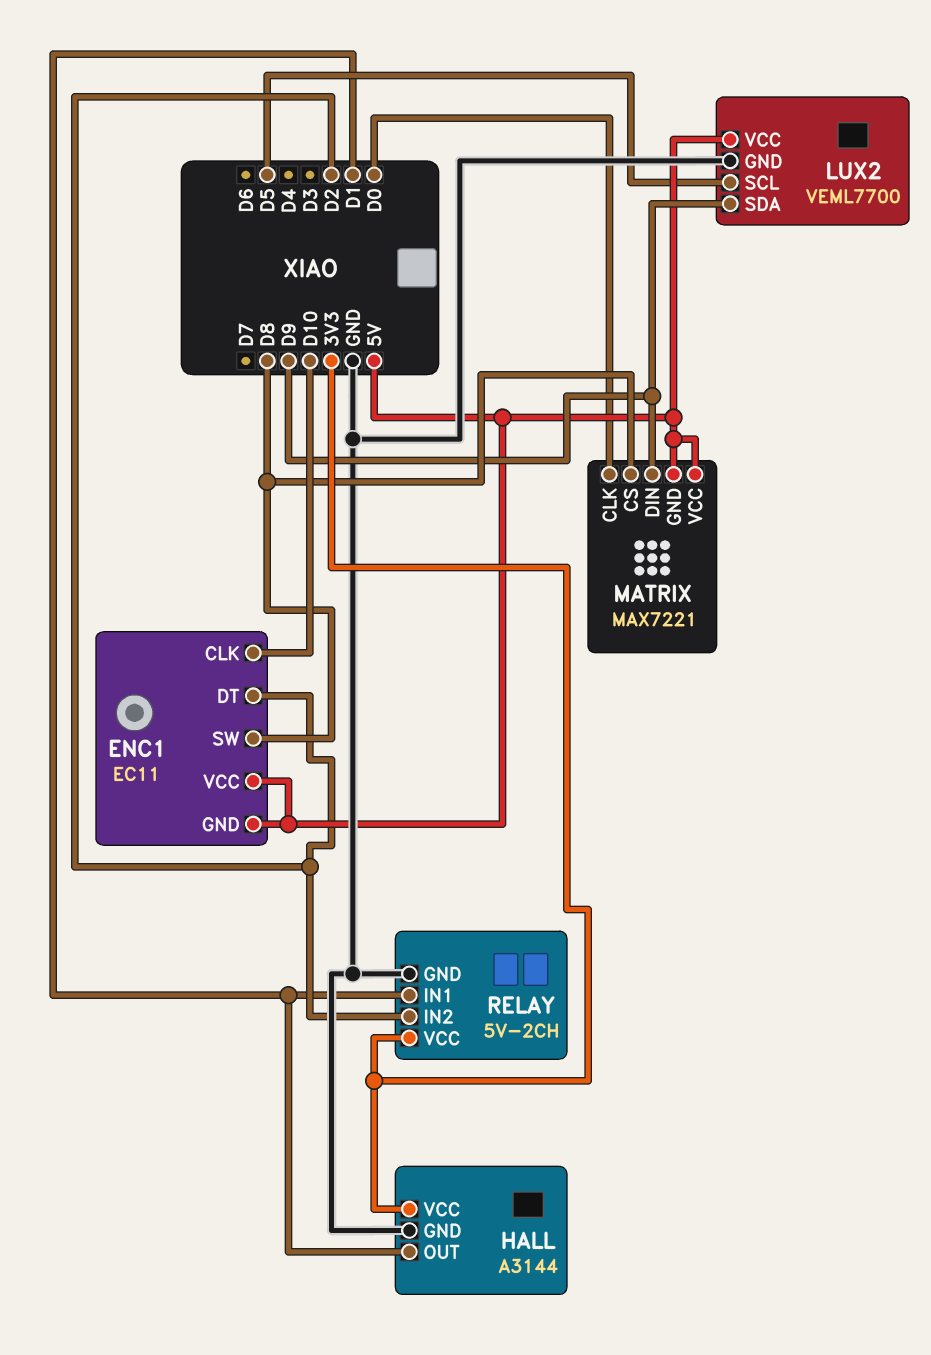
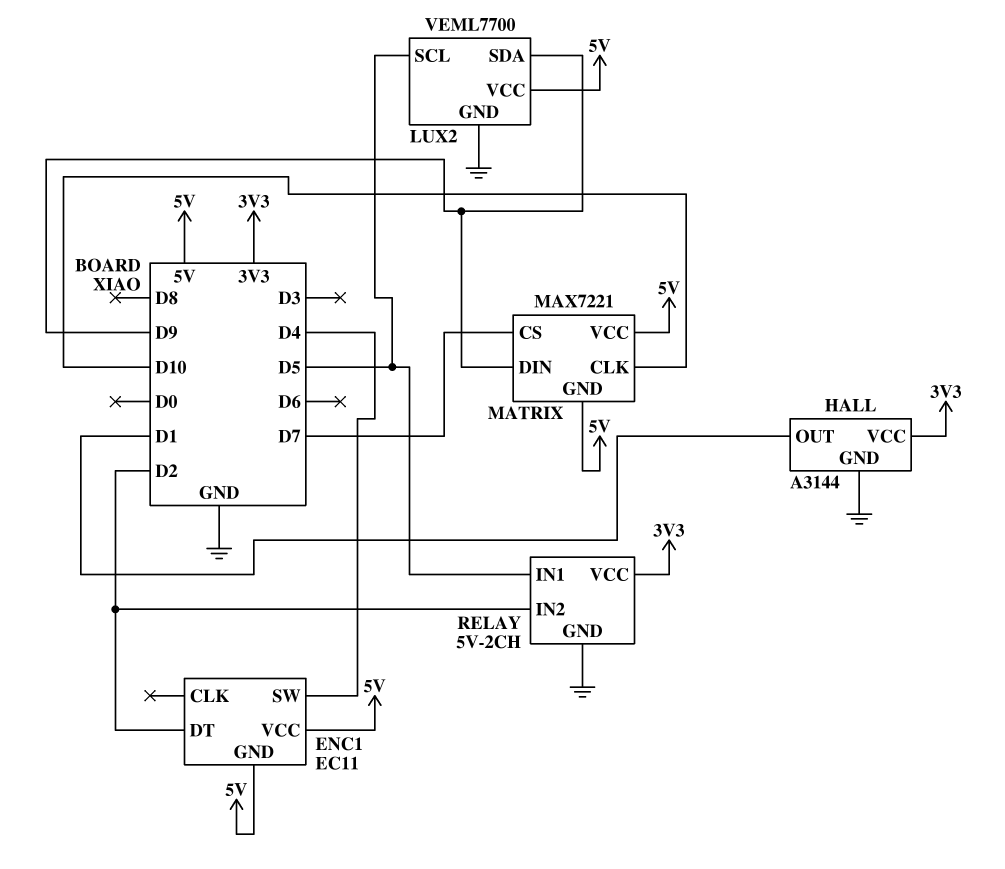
ENC1 pin CLK: D10 -> none
ENC1 pin SW: D8 -> D4
MATRIX pin CLK: D0 -> D10
MATRIX pin CS: D8 -> D7
RELAY pin IN1: D1 -> D5

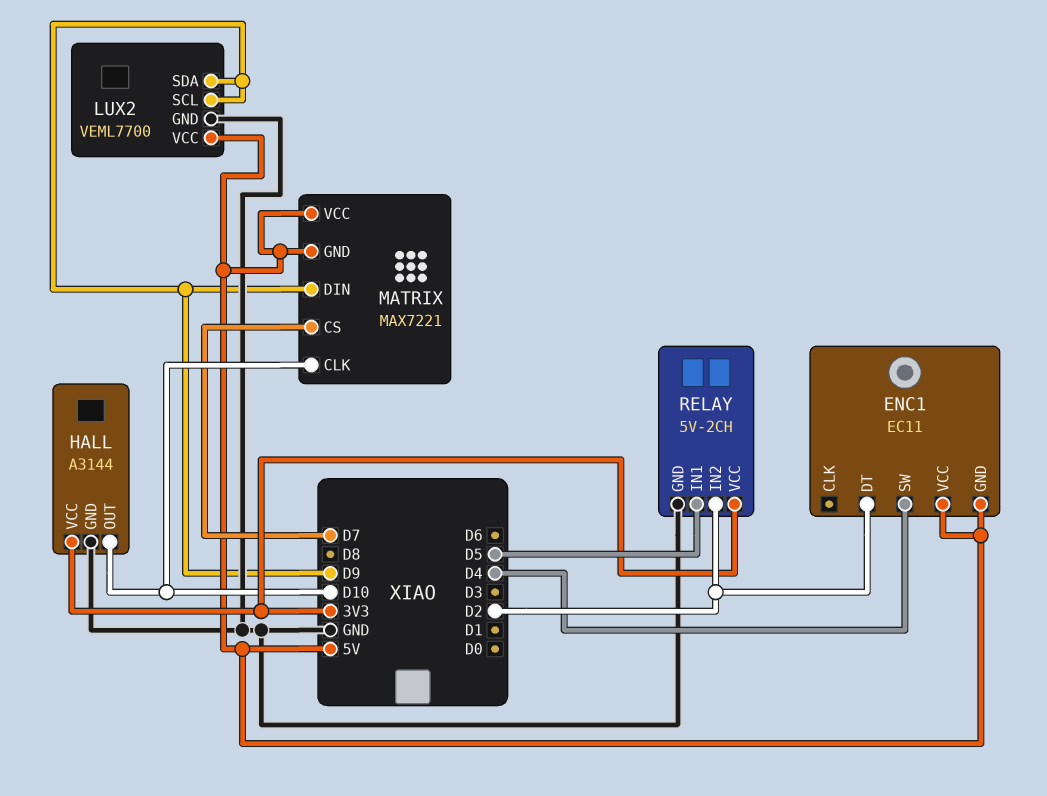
HALL pin OUT: D1 -> D10
LUX2 pin SCL: D5 -> D9

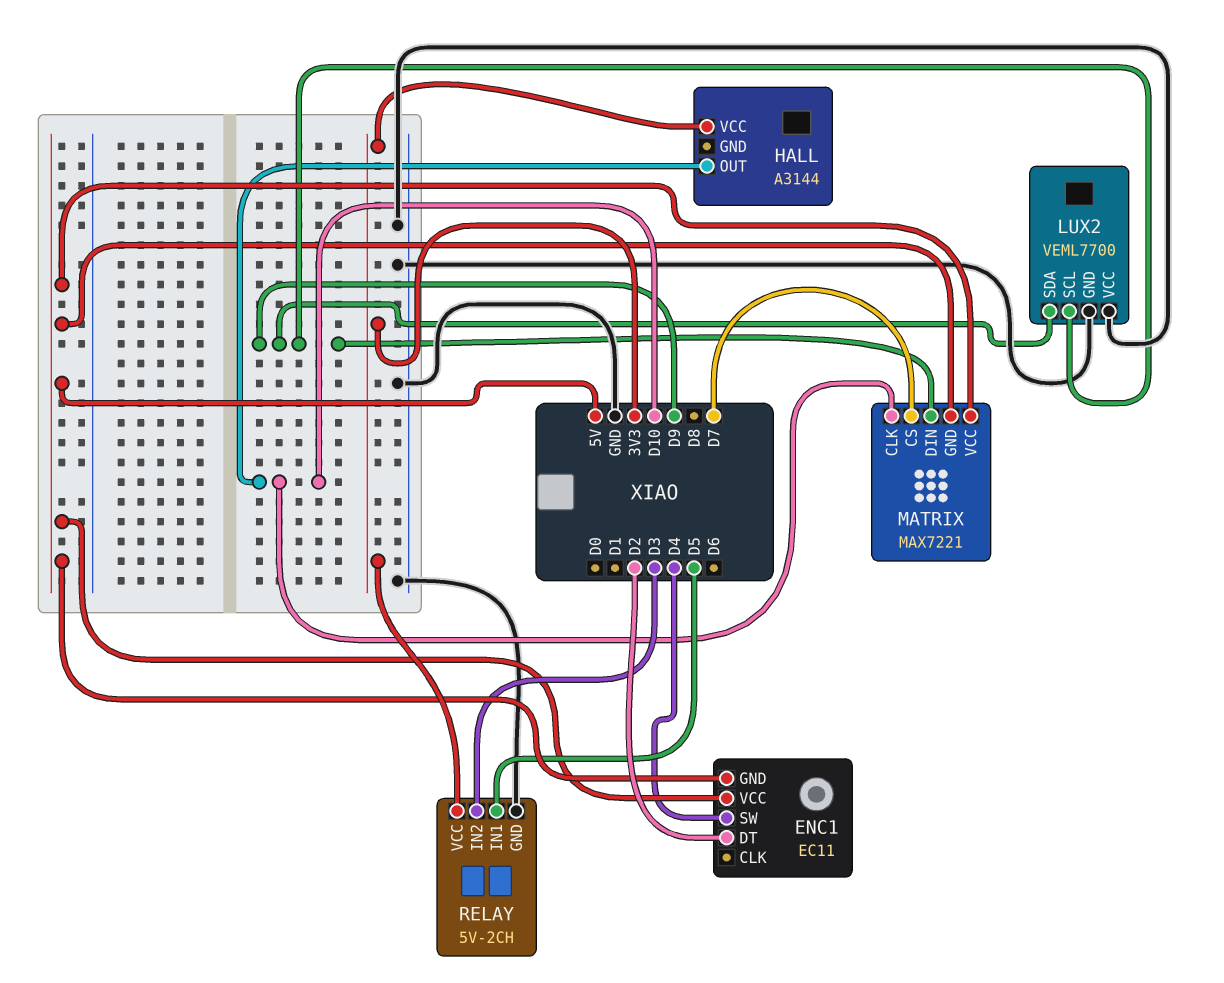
HALL pin GND: GND -> none
LUX2 pin VCC: 5V -> GND
RELAY pin IN2: D2 -> D3

